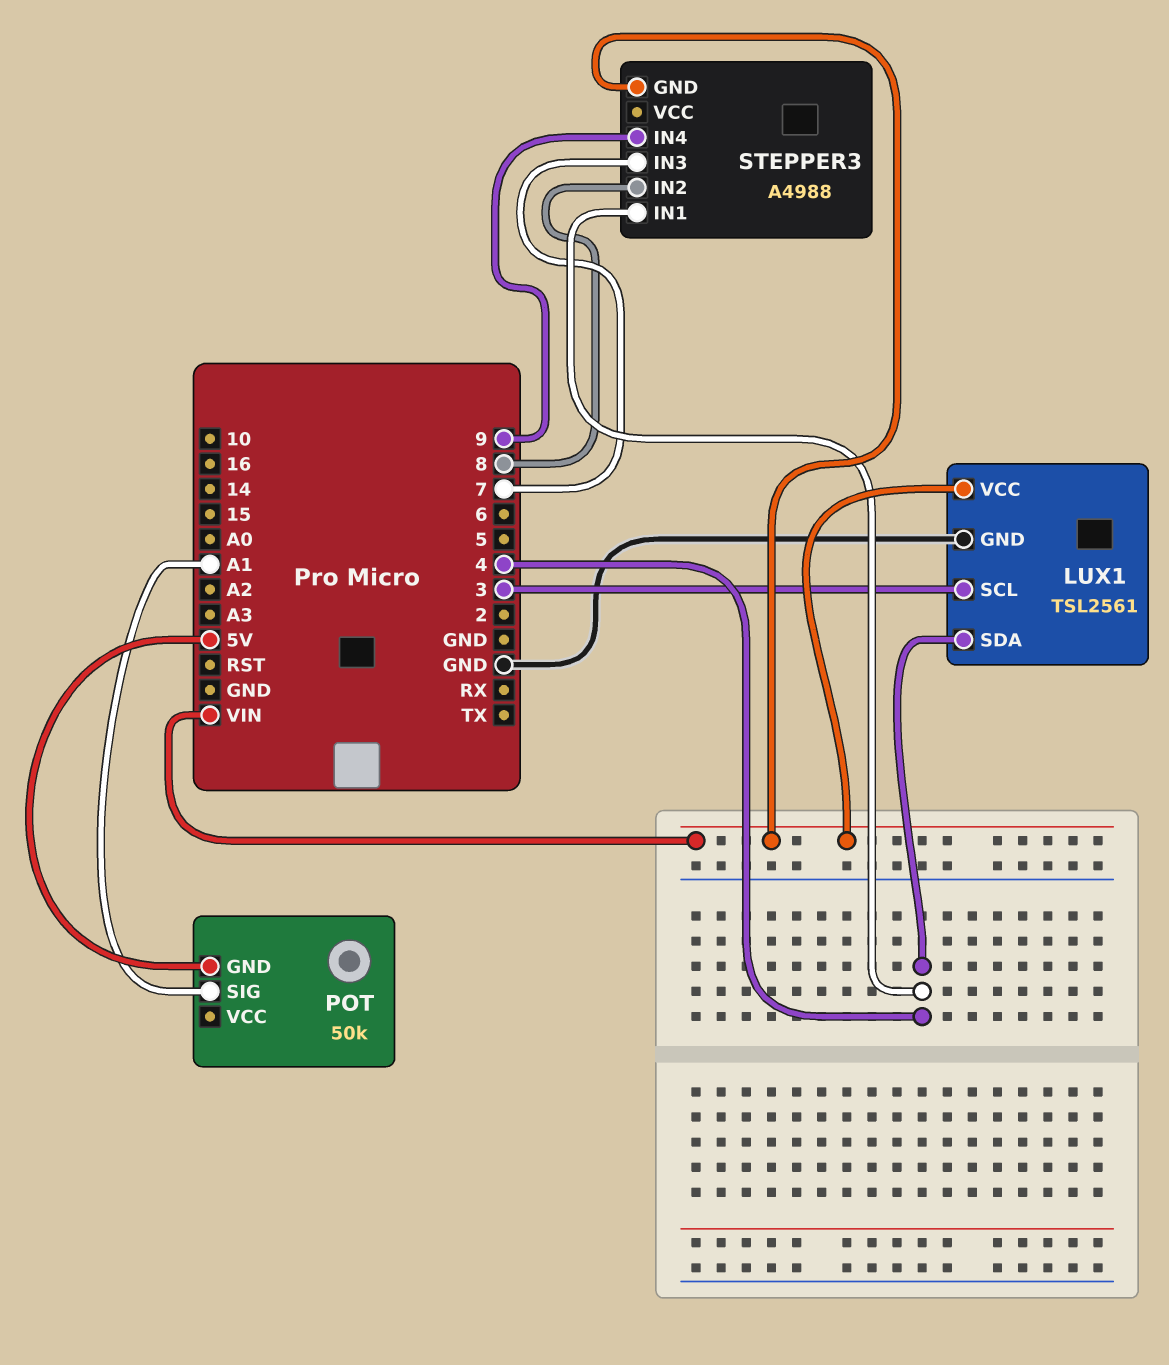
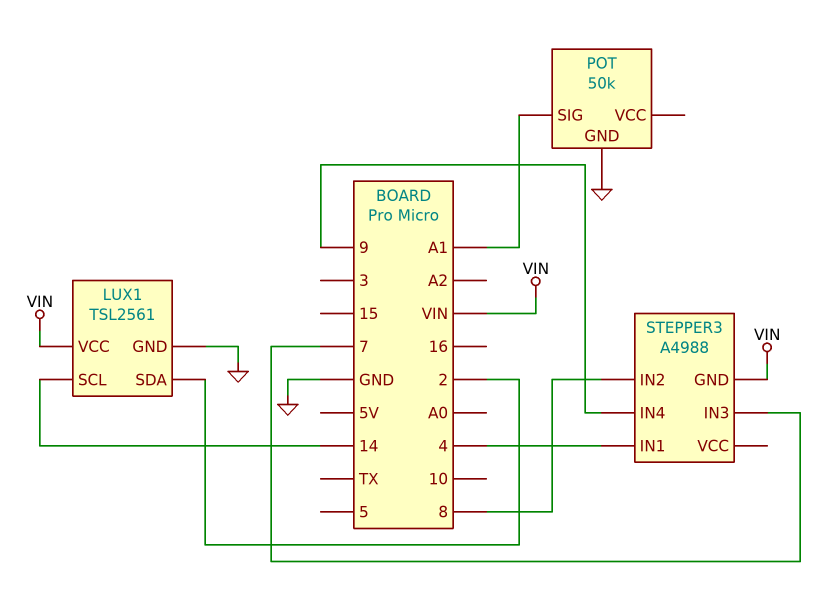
LUX1 pin SCL: 3 -> 14
LUX1 pin SDA: 4 -> 2
POT pin GND: 5V -> GND

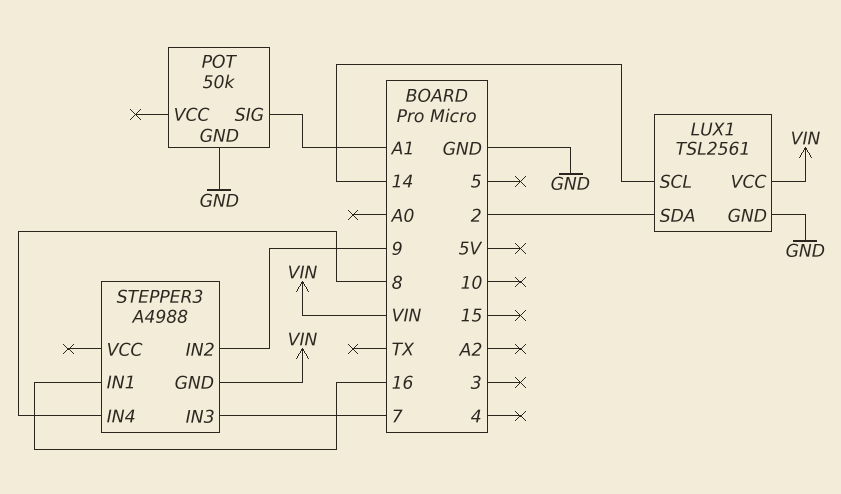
STEPPER3 pin IN1: 4 -> 16
STEPPER3 pin IN2: 8 -> 9
STEPPER3 pin IN4: 9 -> 8

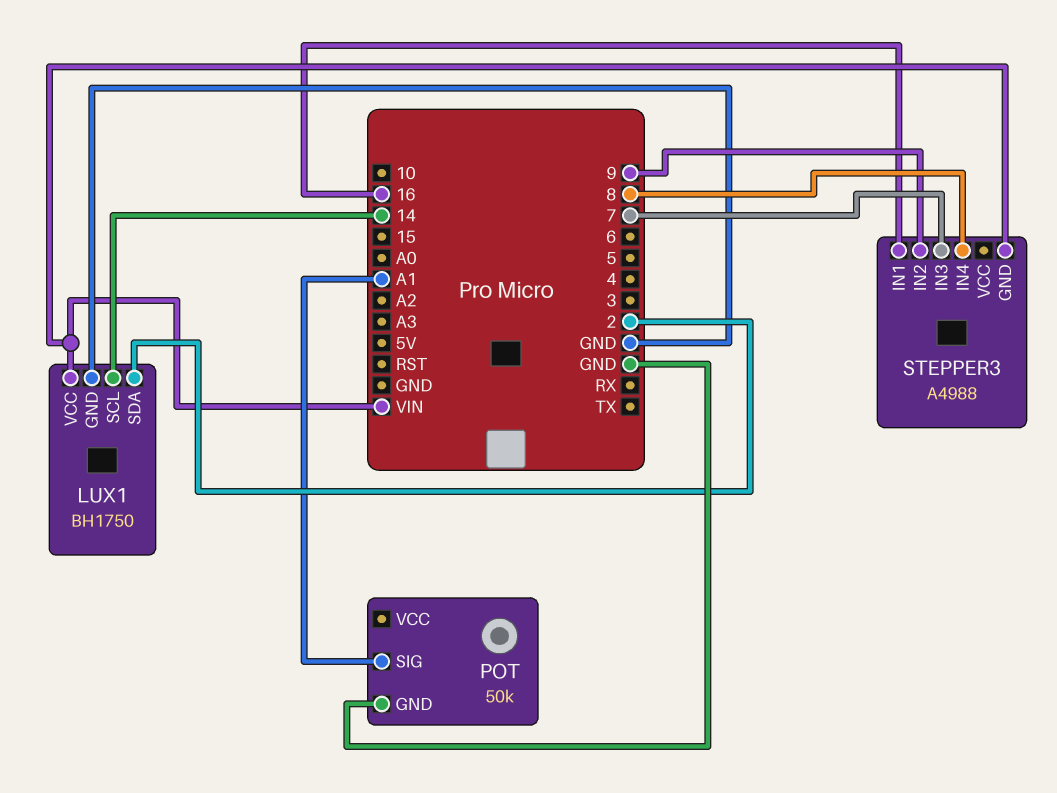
LUX1: TSL2561 -> BH1750

